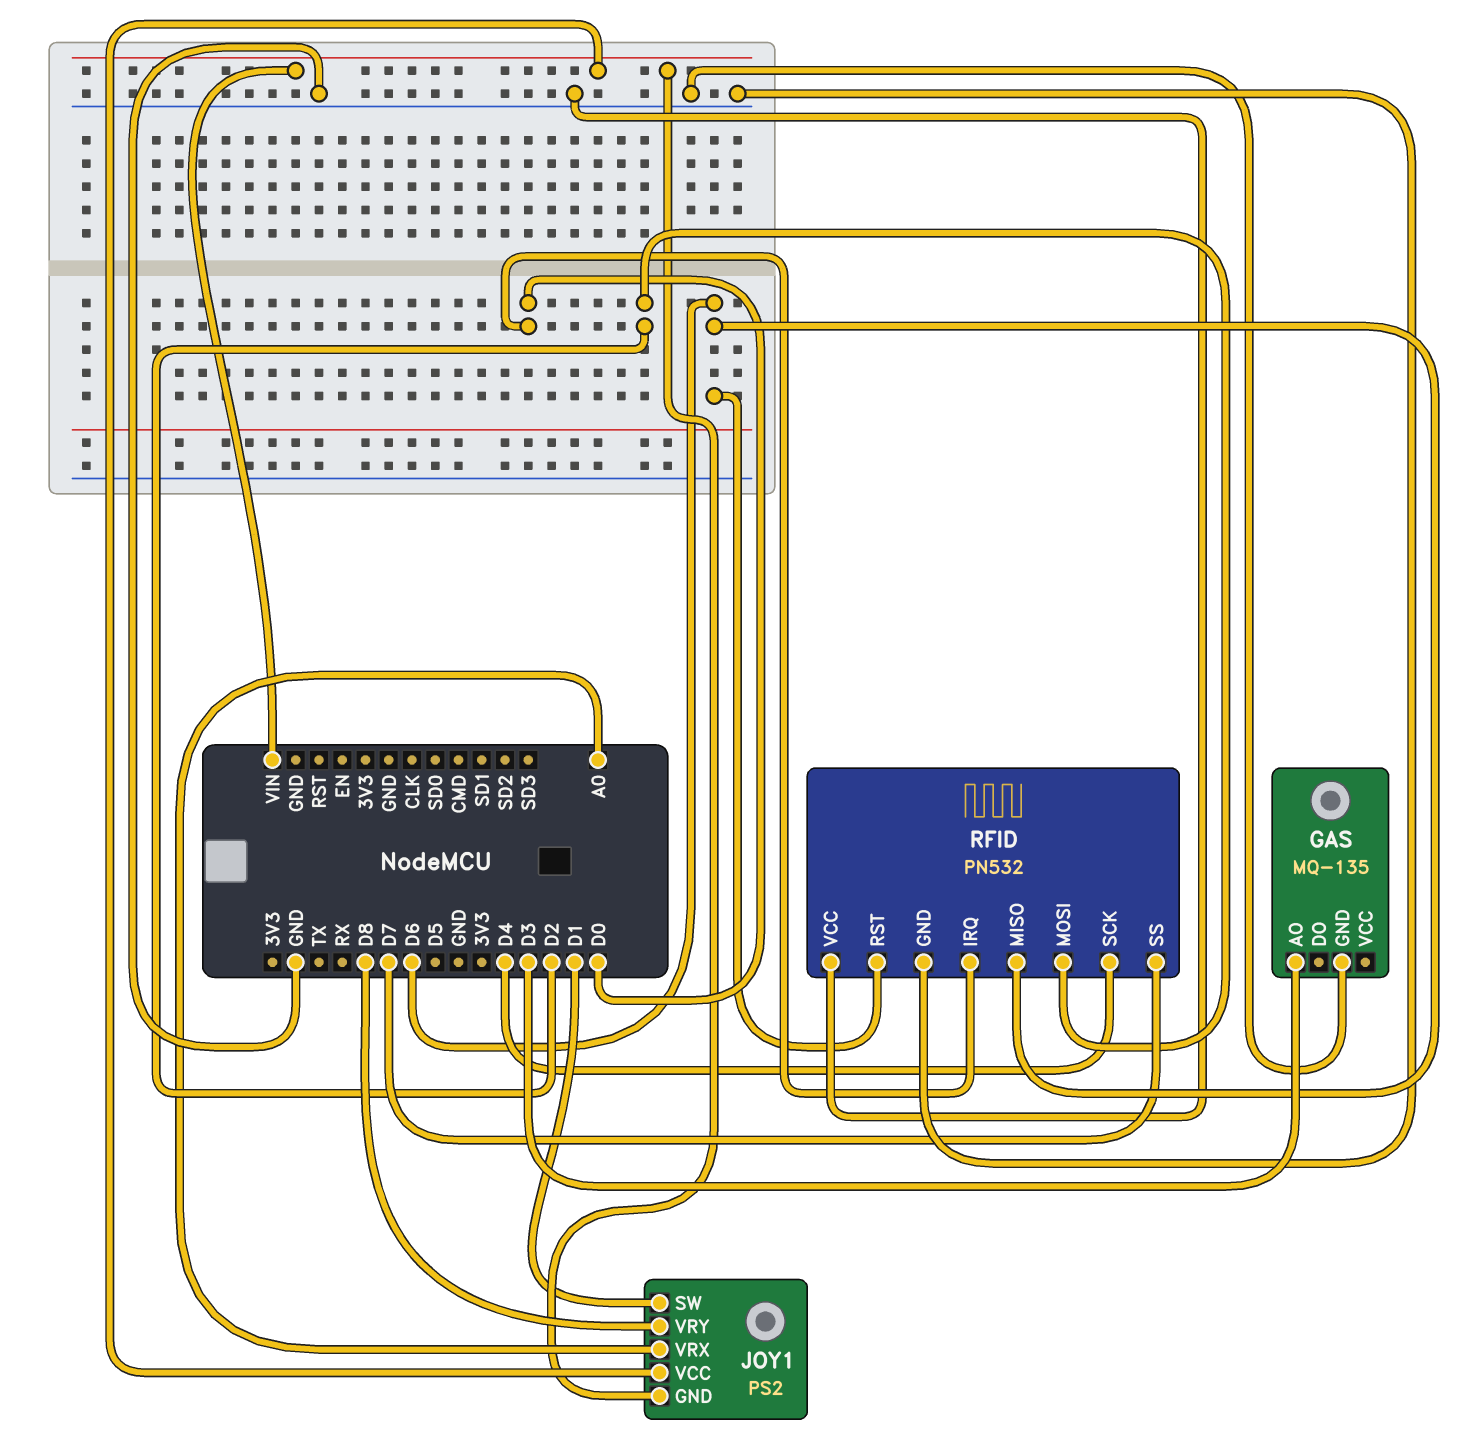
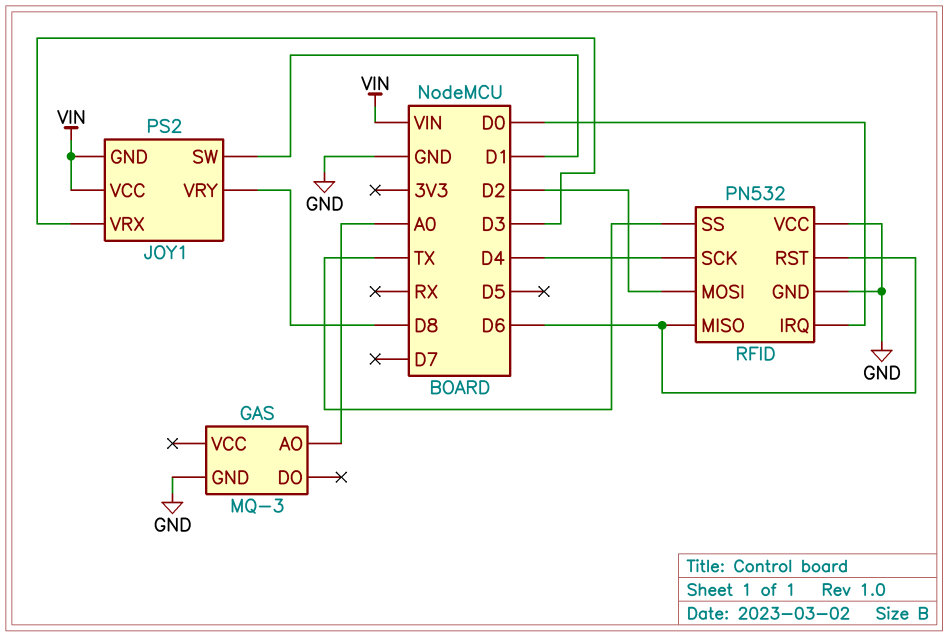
GAS: MQ-135 -> MQ-3
GAS pin AO: D3 -> A0
JOY1 pin VRX: A0 -> D3
RFID pin SS: D7 -> TX

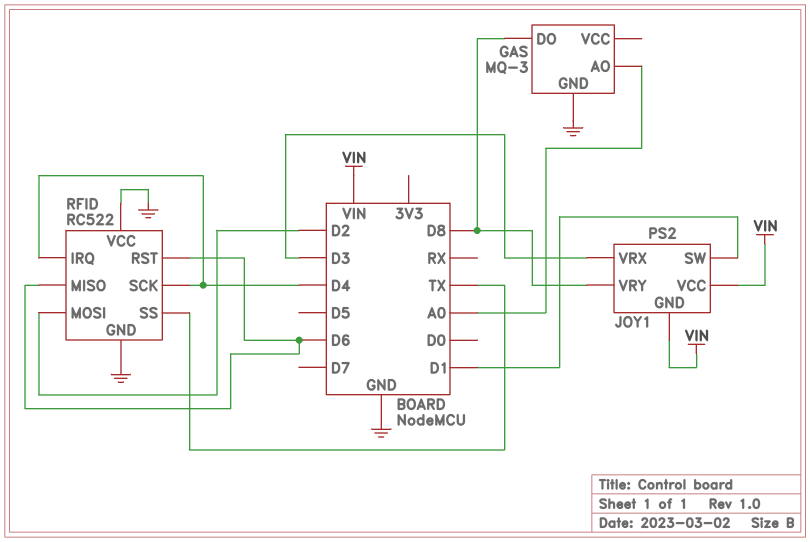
GAS pin DO: none -> D8
RFID: PN532 -> RC522
RFID pin IRQ: D0 -> D4

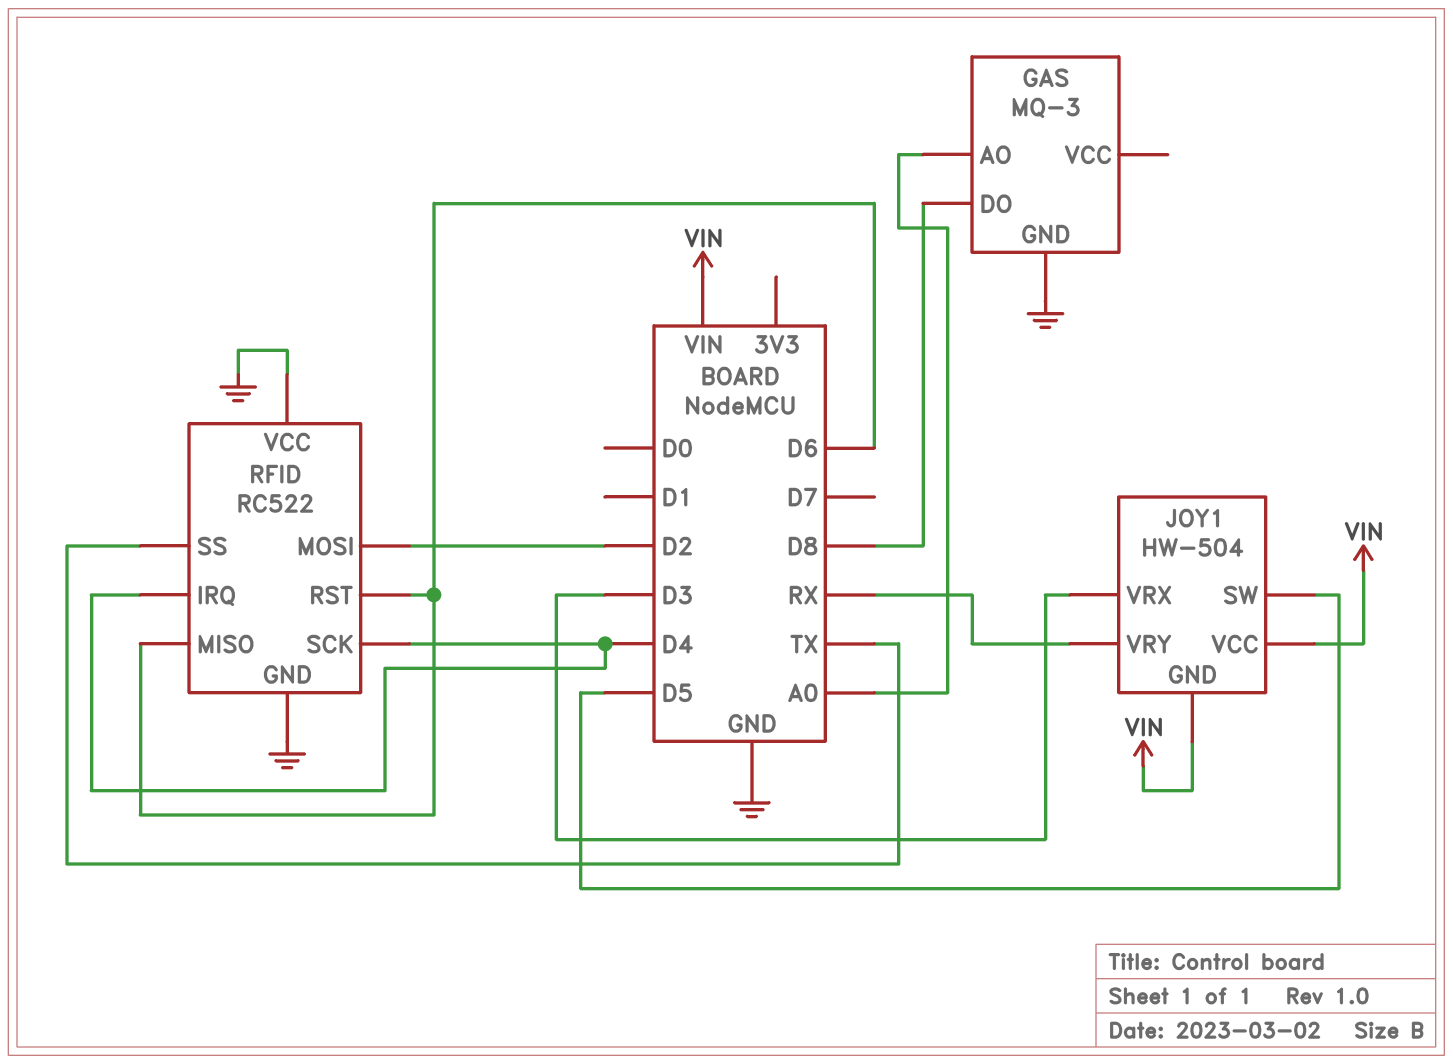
JOY1: PS2 -> HW-504
JOY1 pin SW: D1 -> D5
JOY1 pin VRY: D8 -> RX

